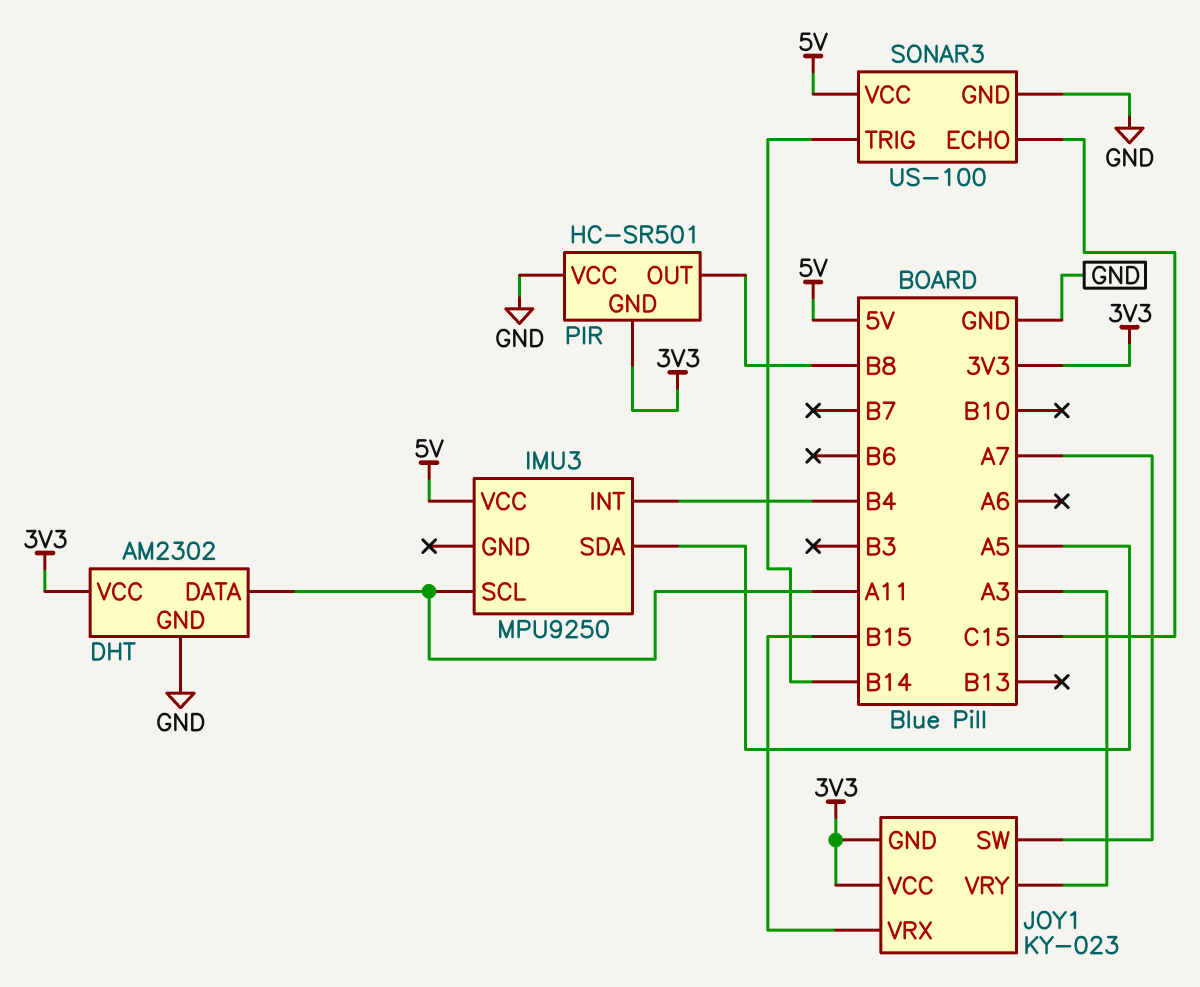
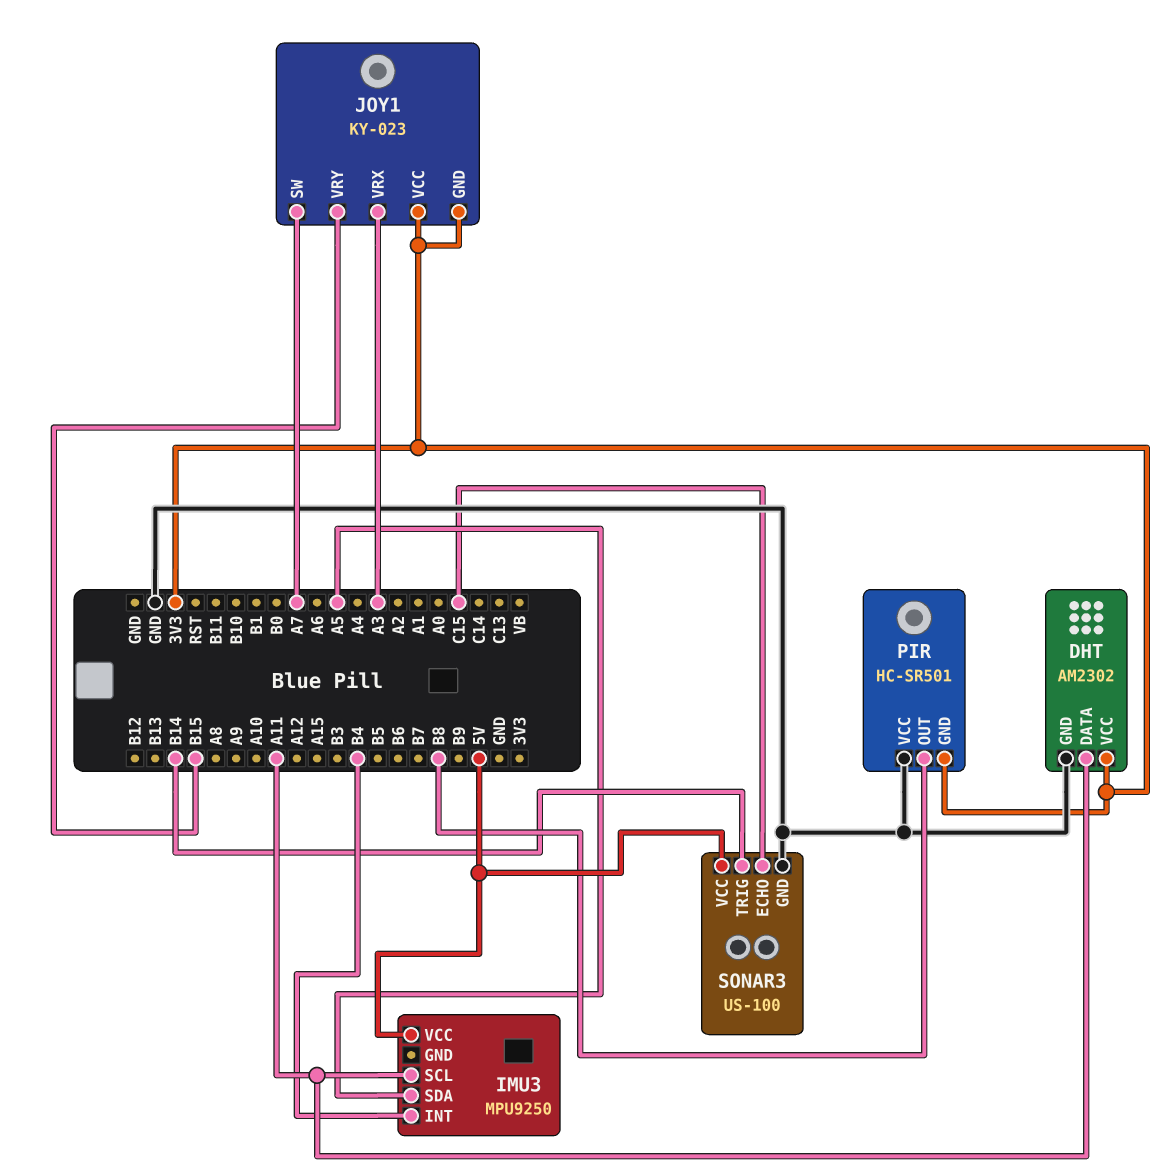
JOY1 pin VRX: B15 -> A3
JOY1 pin VRY: A3 -> B15

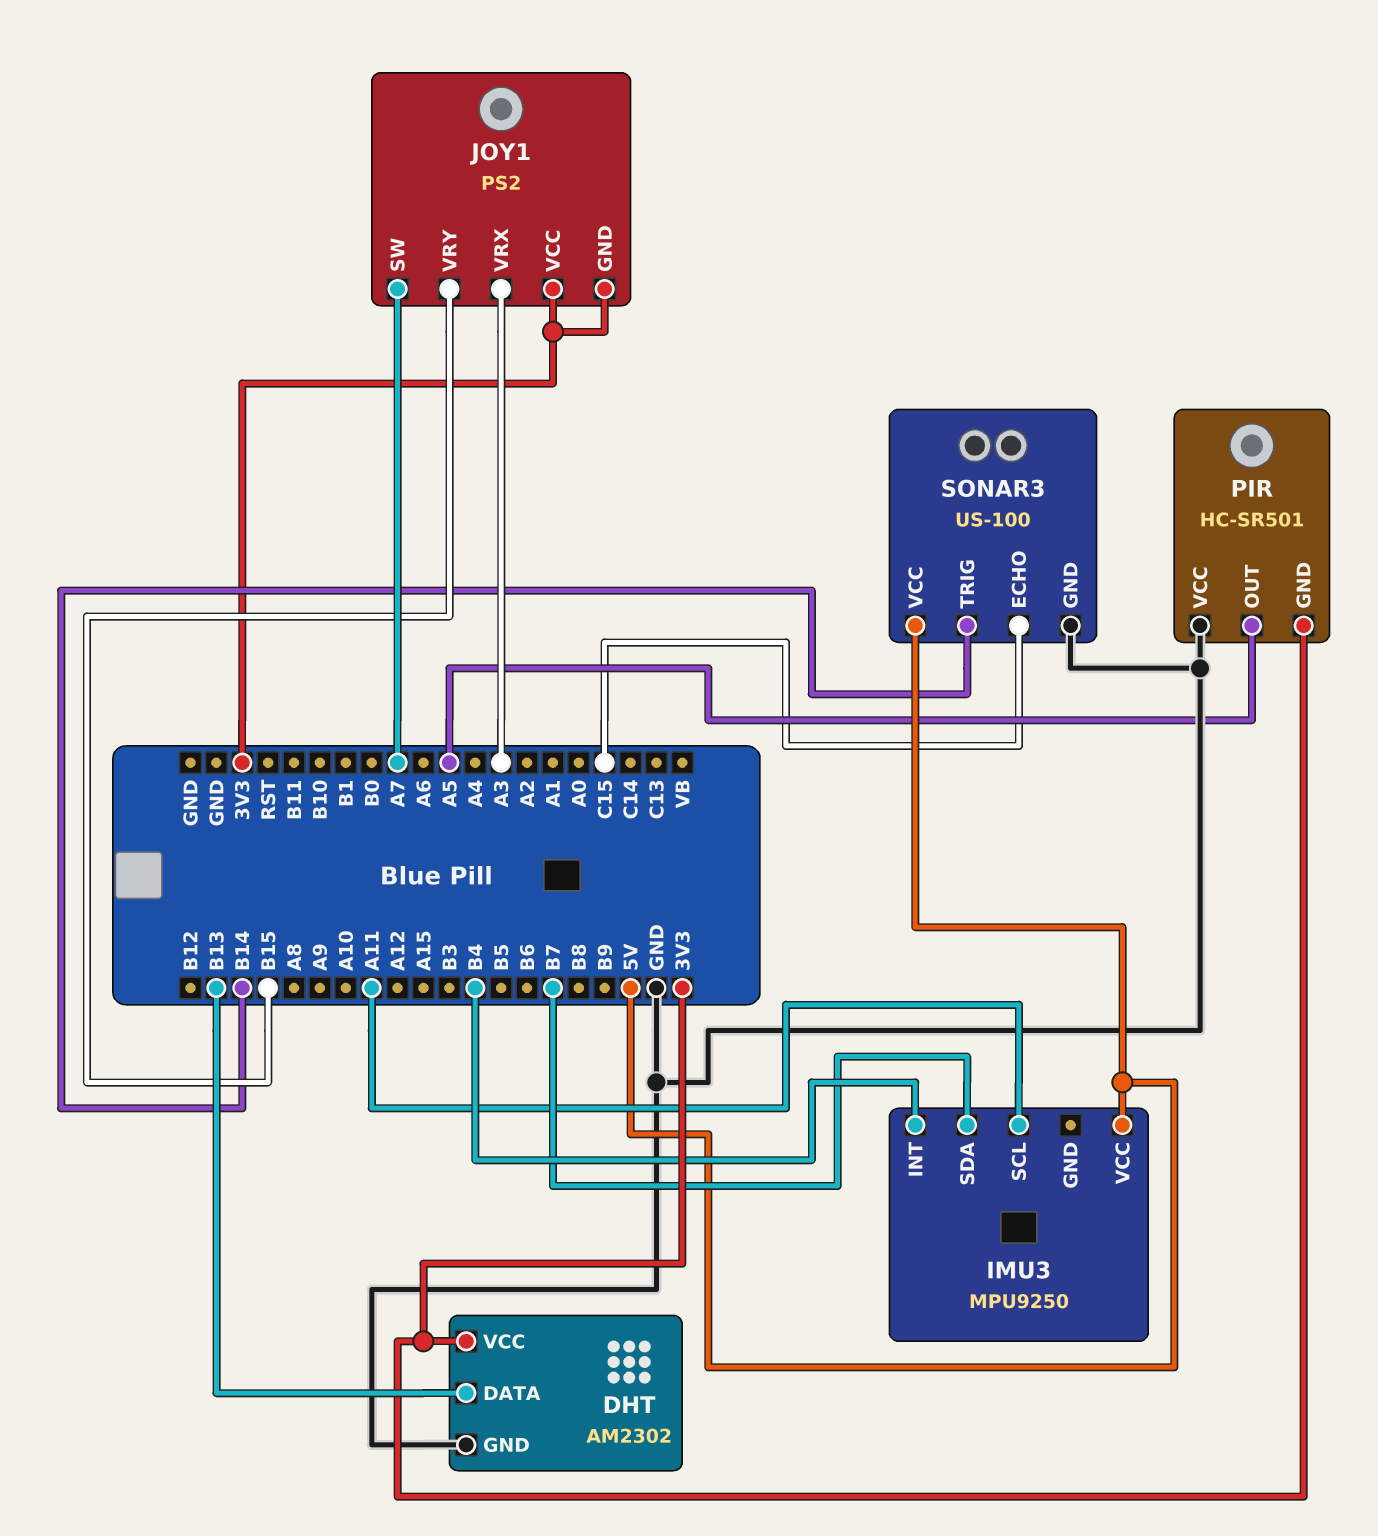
DHT pin DATA: A11 -> B13
IMU3 pin SDA: A5 -> B7
JOY1: KY-023 -> PS2
PIR pin OUT: B8 -> A5

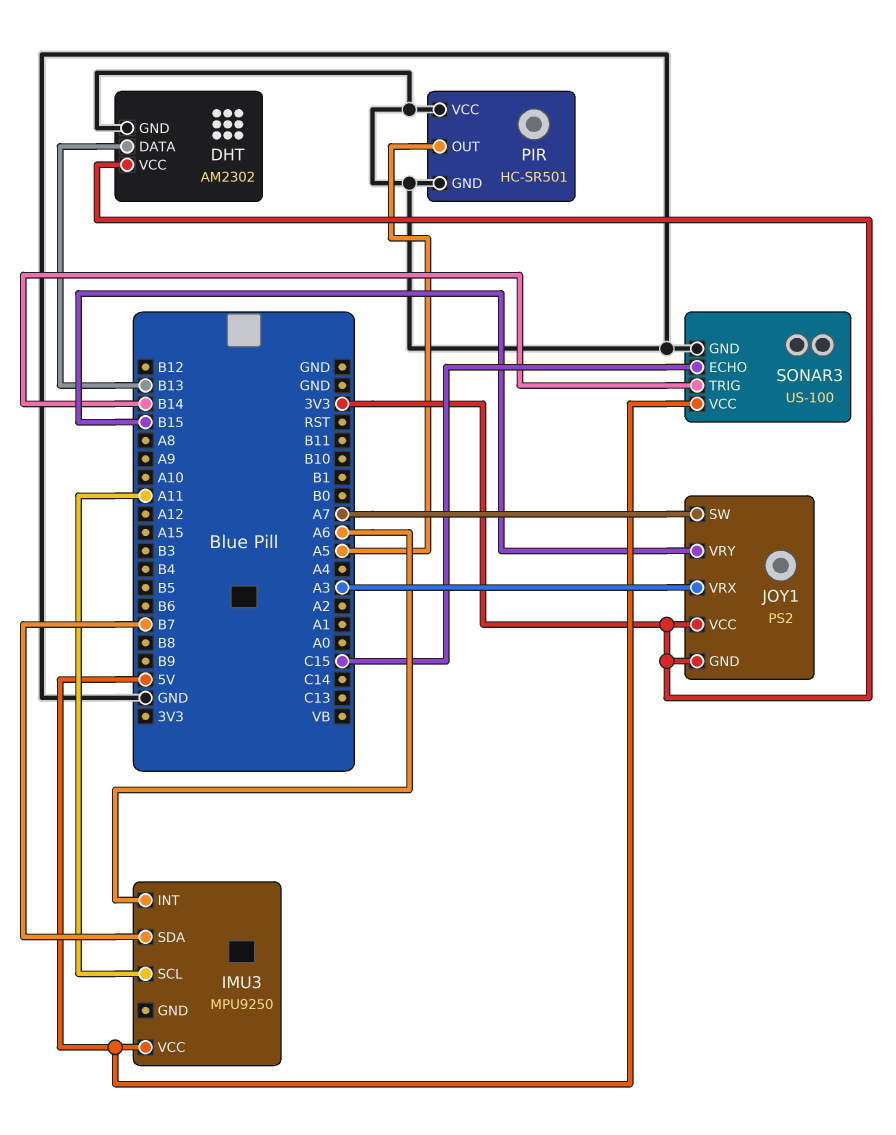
IMU3 pin INT: B4 -> A6
PIR pin GND: 3V3 -> GND

